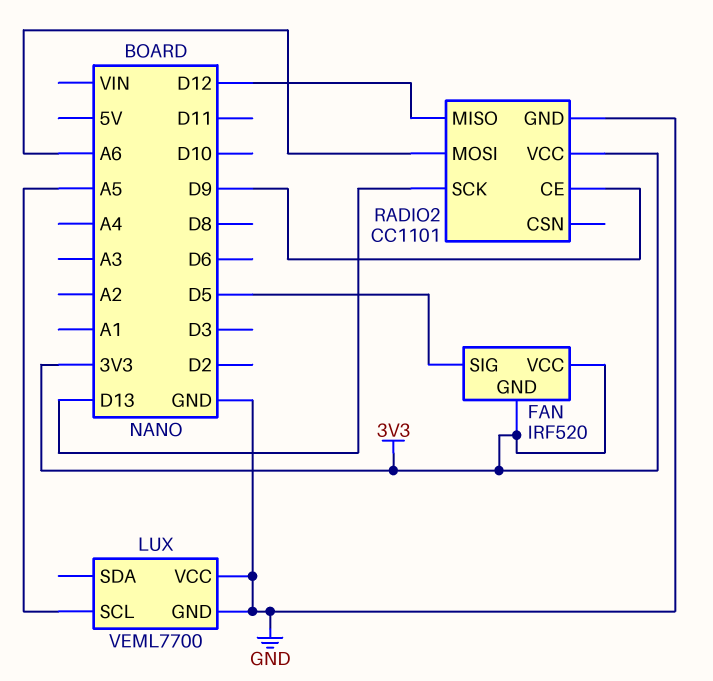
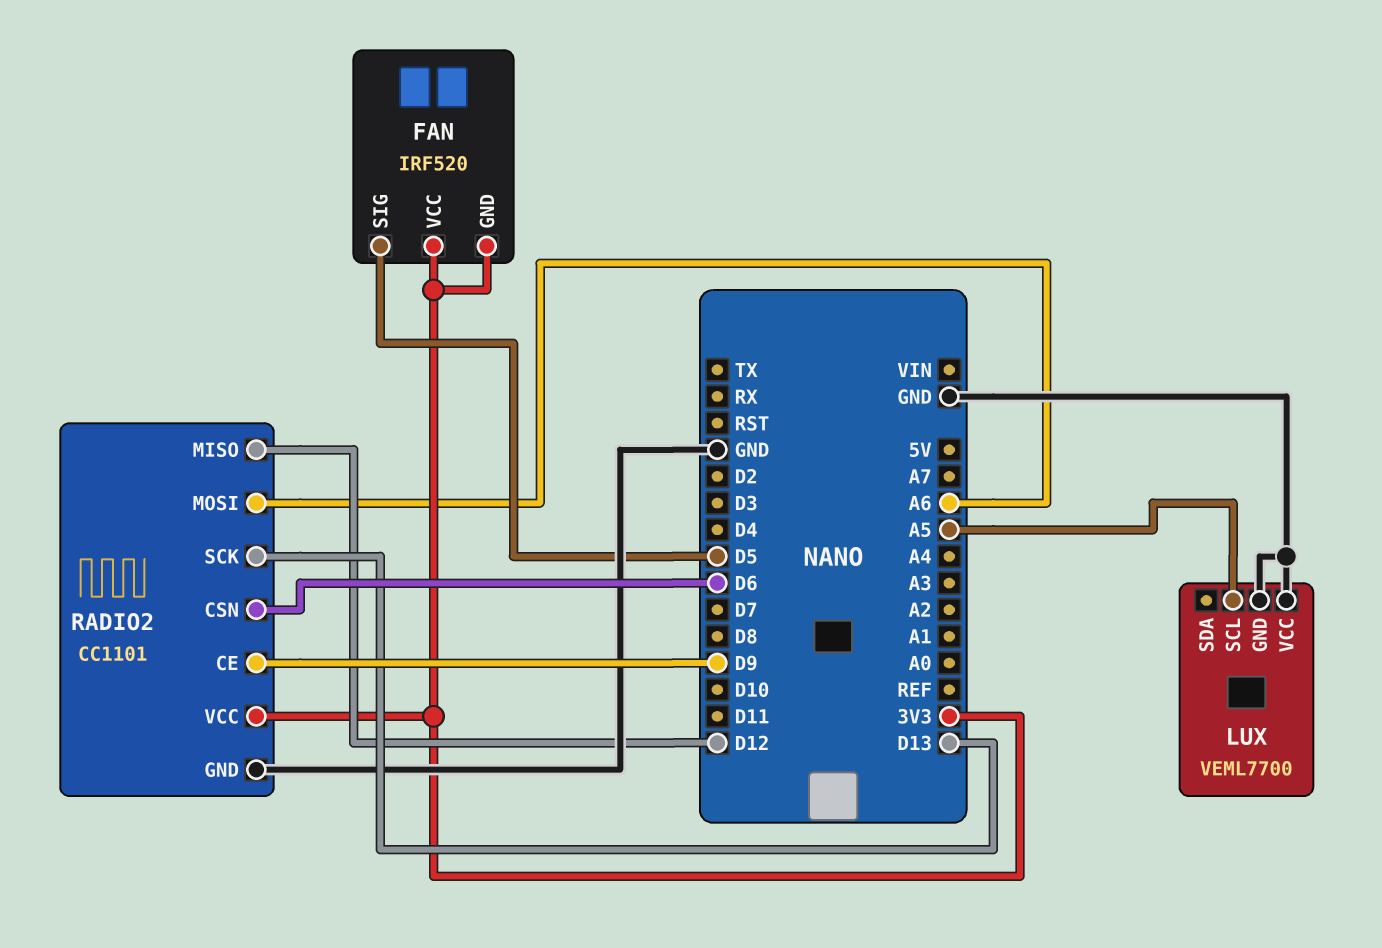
RADIO2 pin CSN: none -> D6

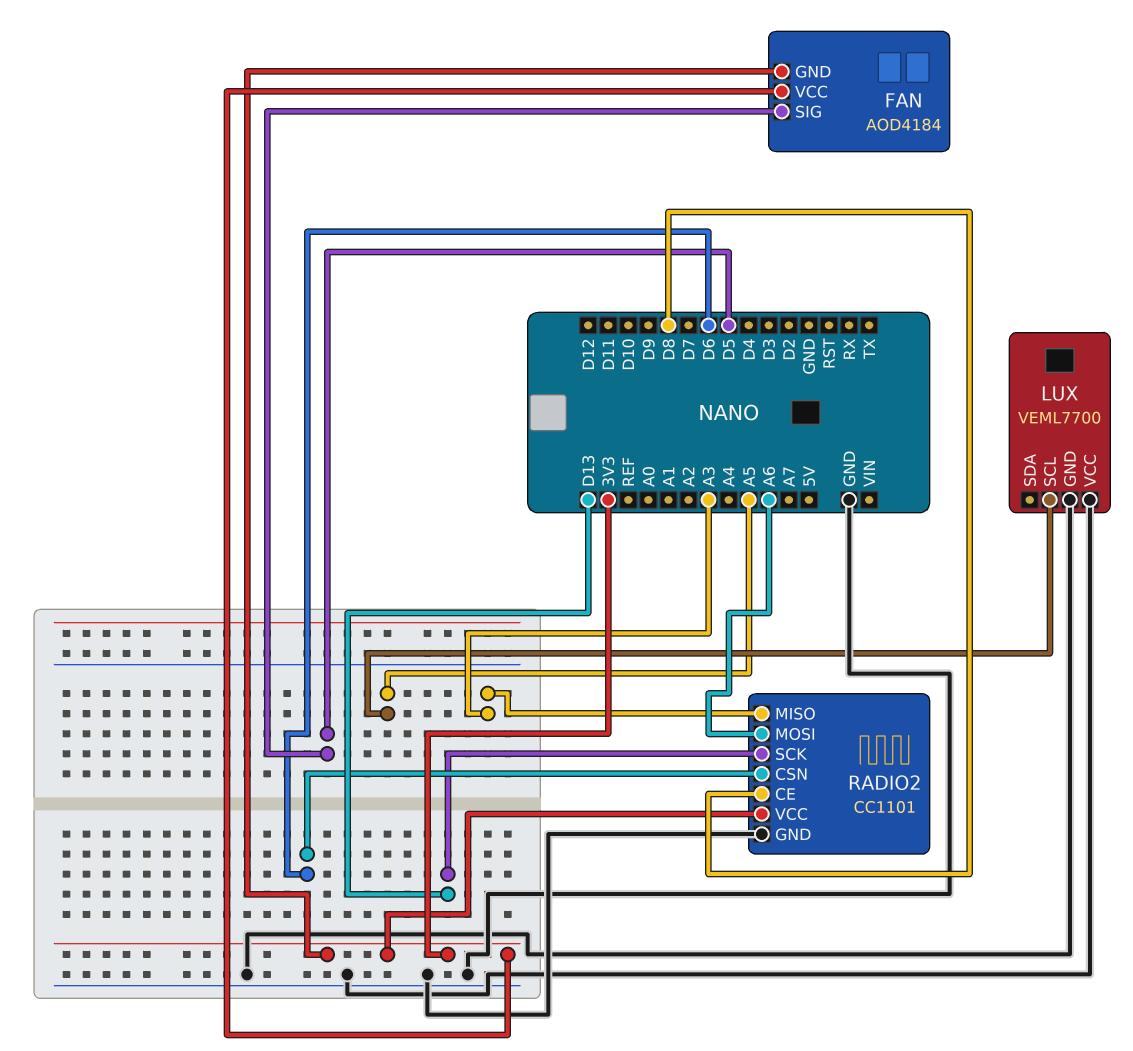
FAN: IRF520 -> AOD4184
RADIO2 pin CE: D9 -> D8
RADIO2 pin MISO: D12 -> A3

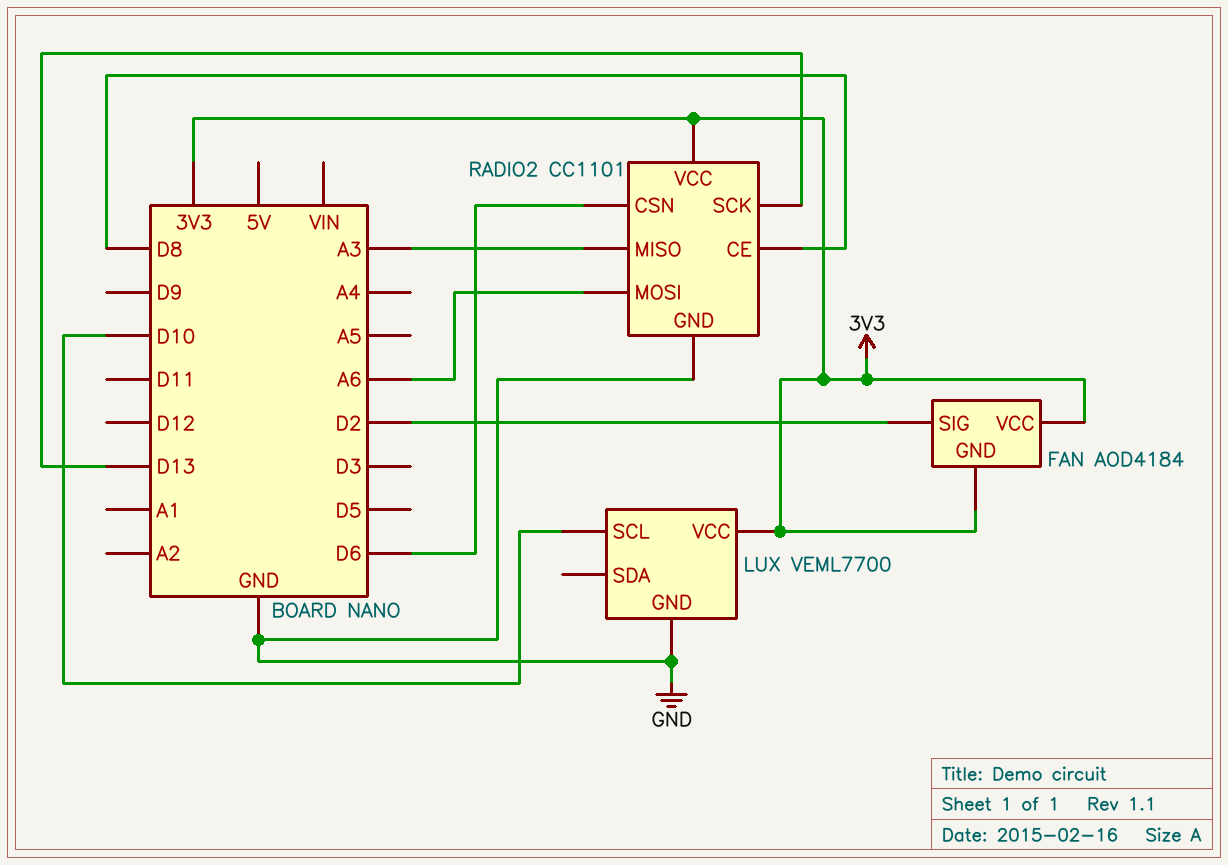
FAN pin SIG: D5 -> D2
LUX pin SCL: A5 -> D10
LUX pin VCC: GND -> 3V3

